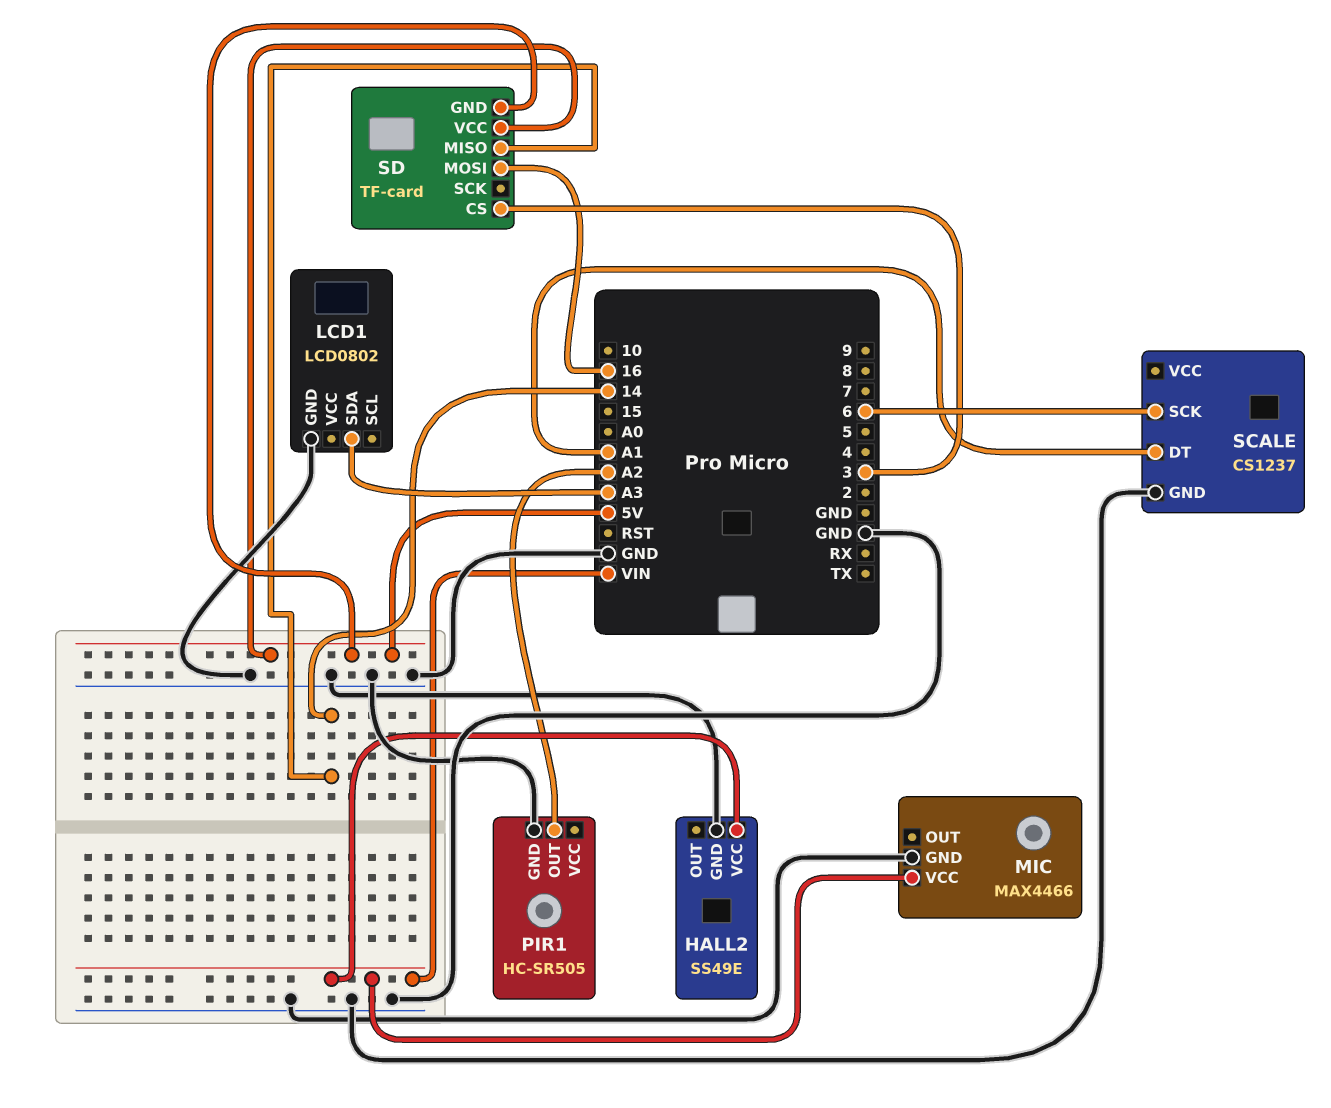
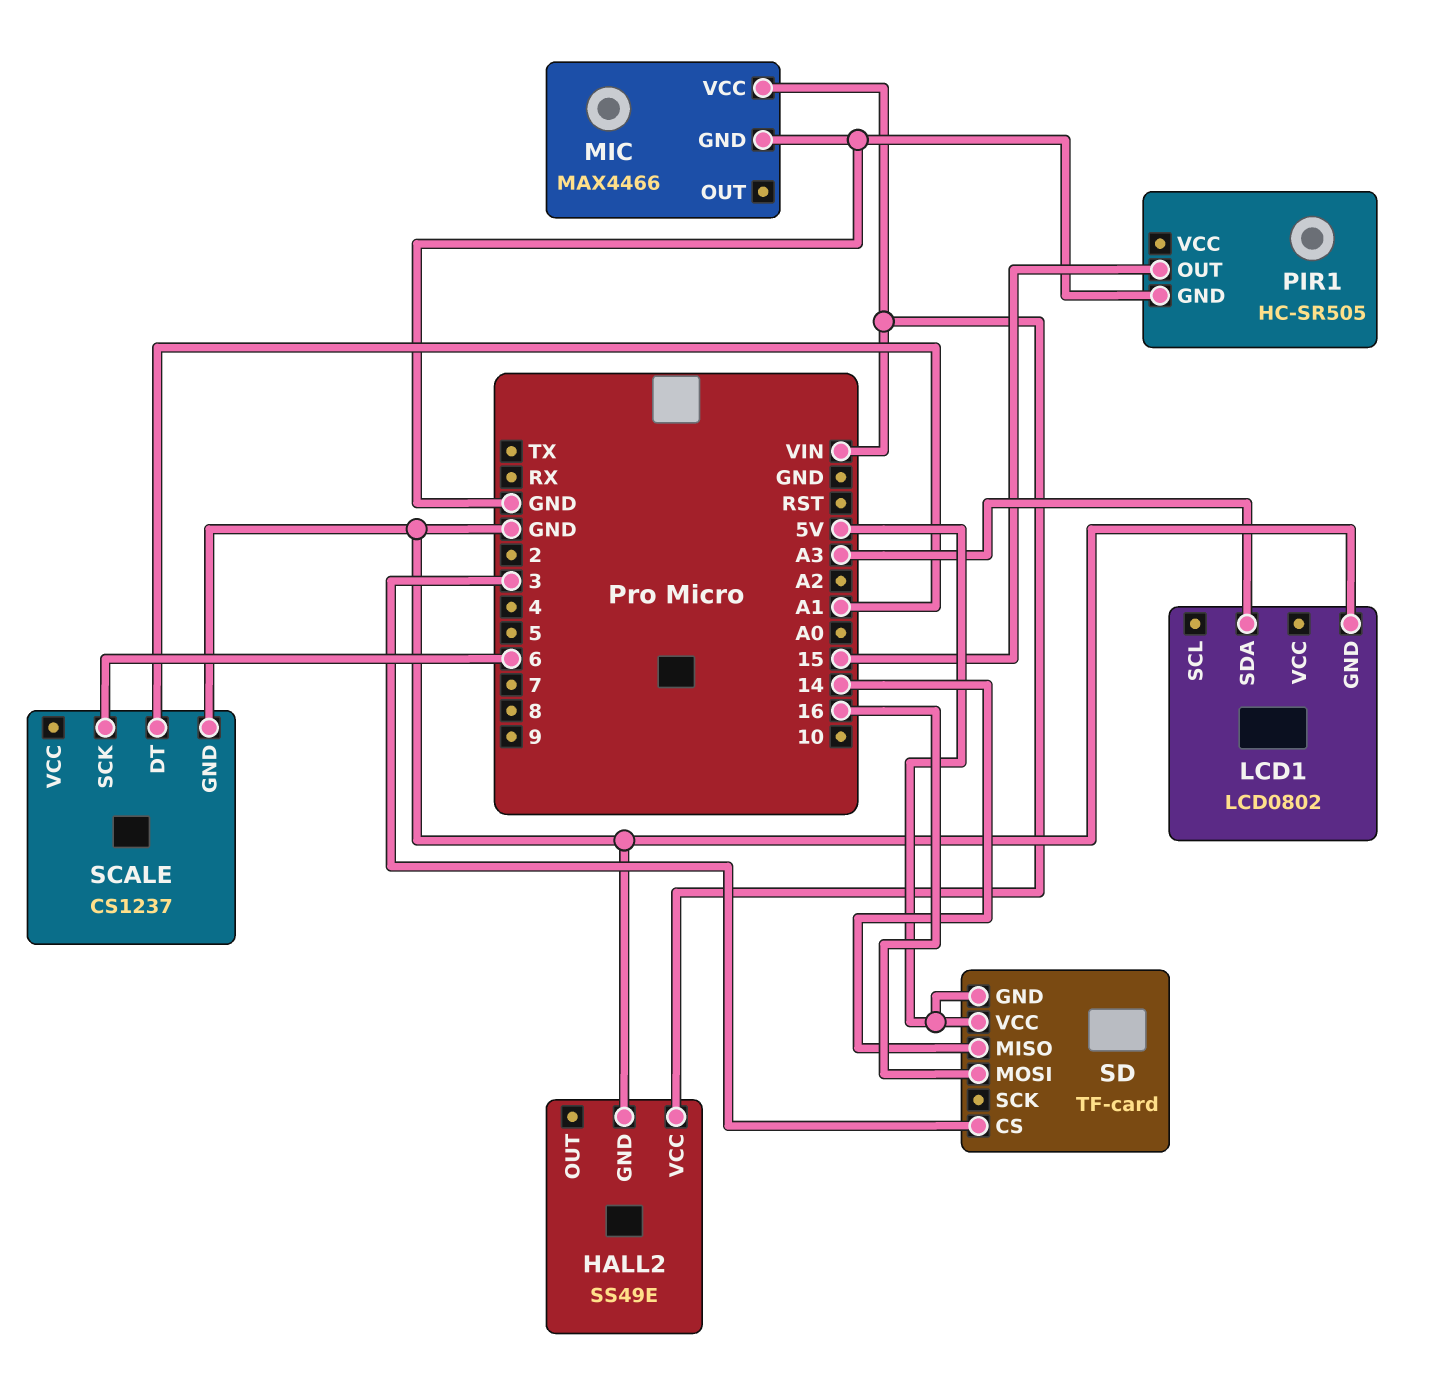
PIR1 pin OUT: A2 -> 15

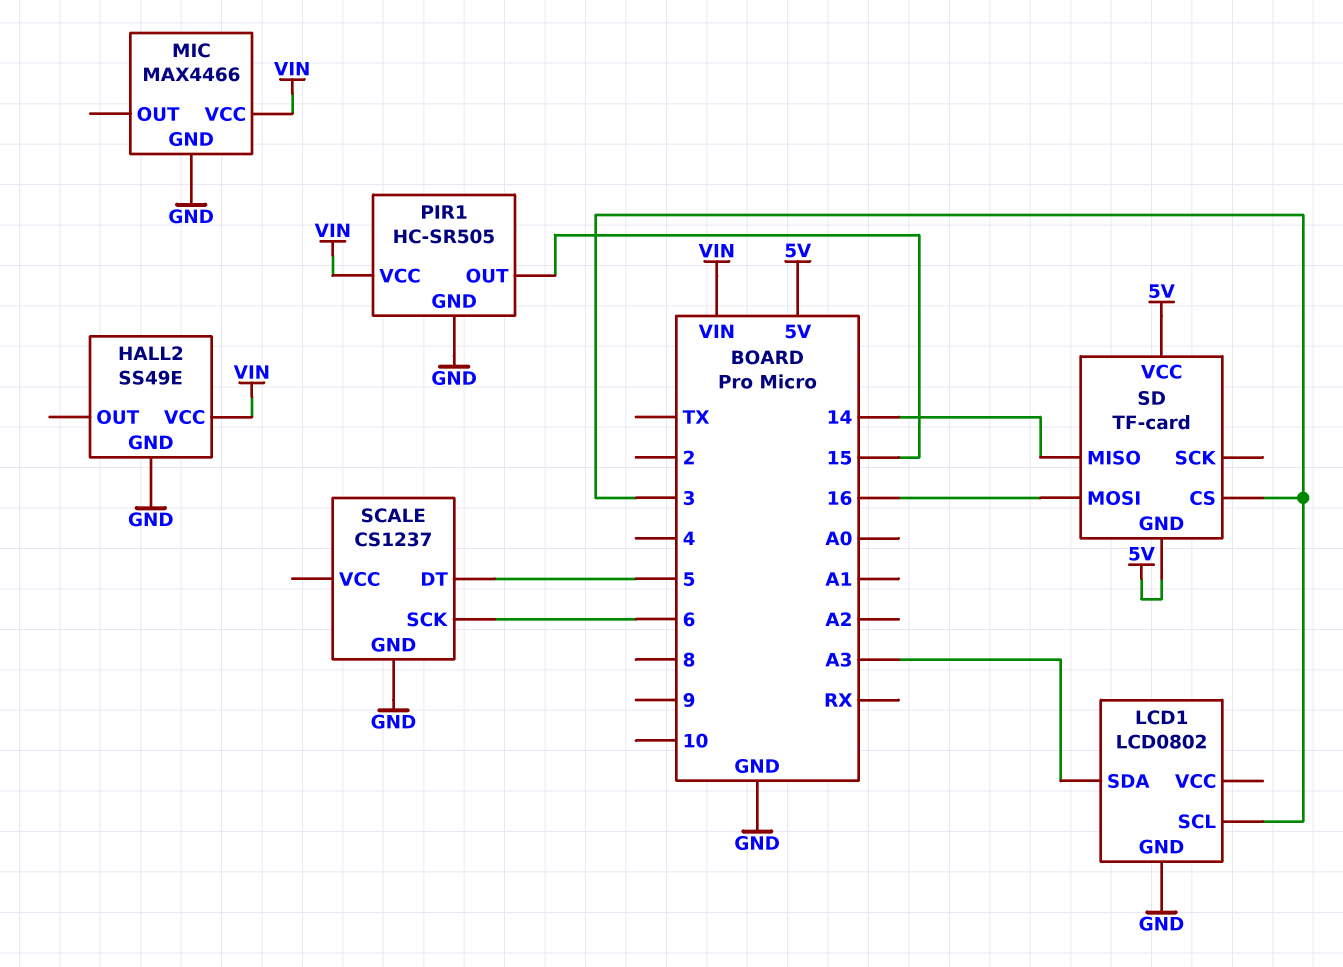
LCD1 pin SCL: none -> 3
PIR1 pin VCC: none -> VIN
SCALE pin DT: A1 -> 5

